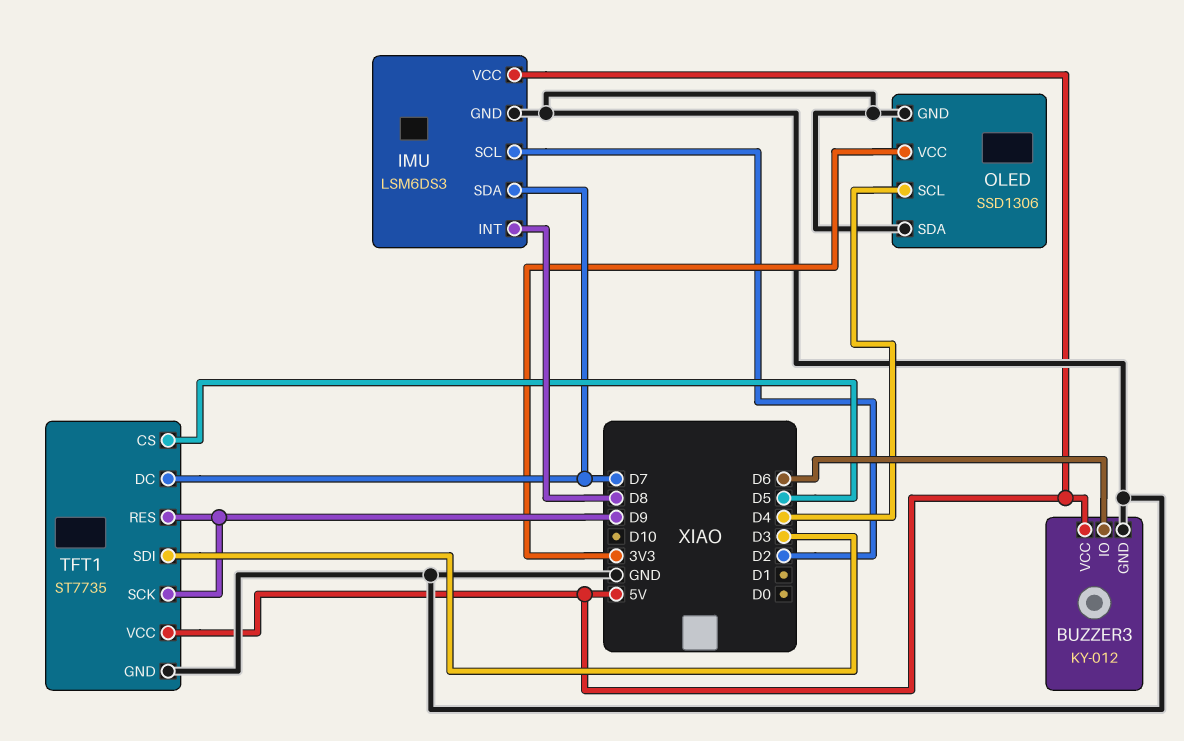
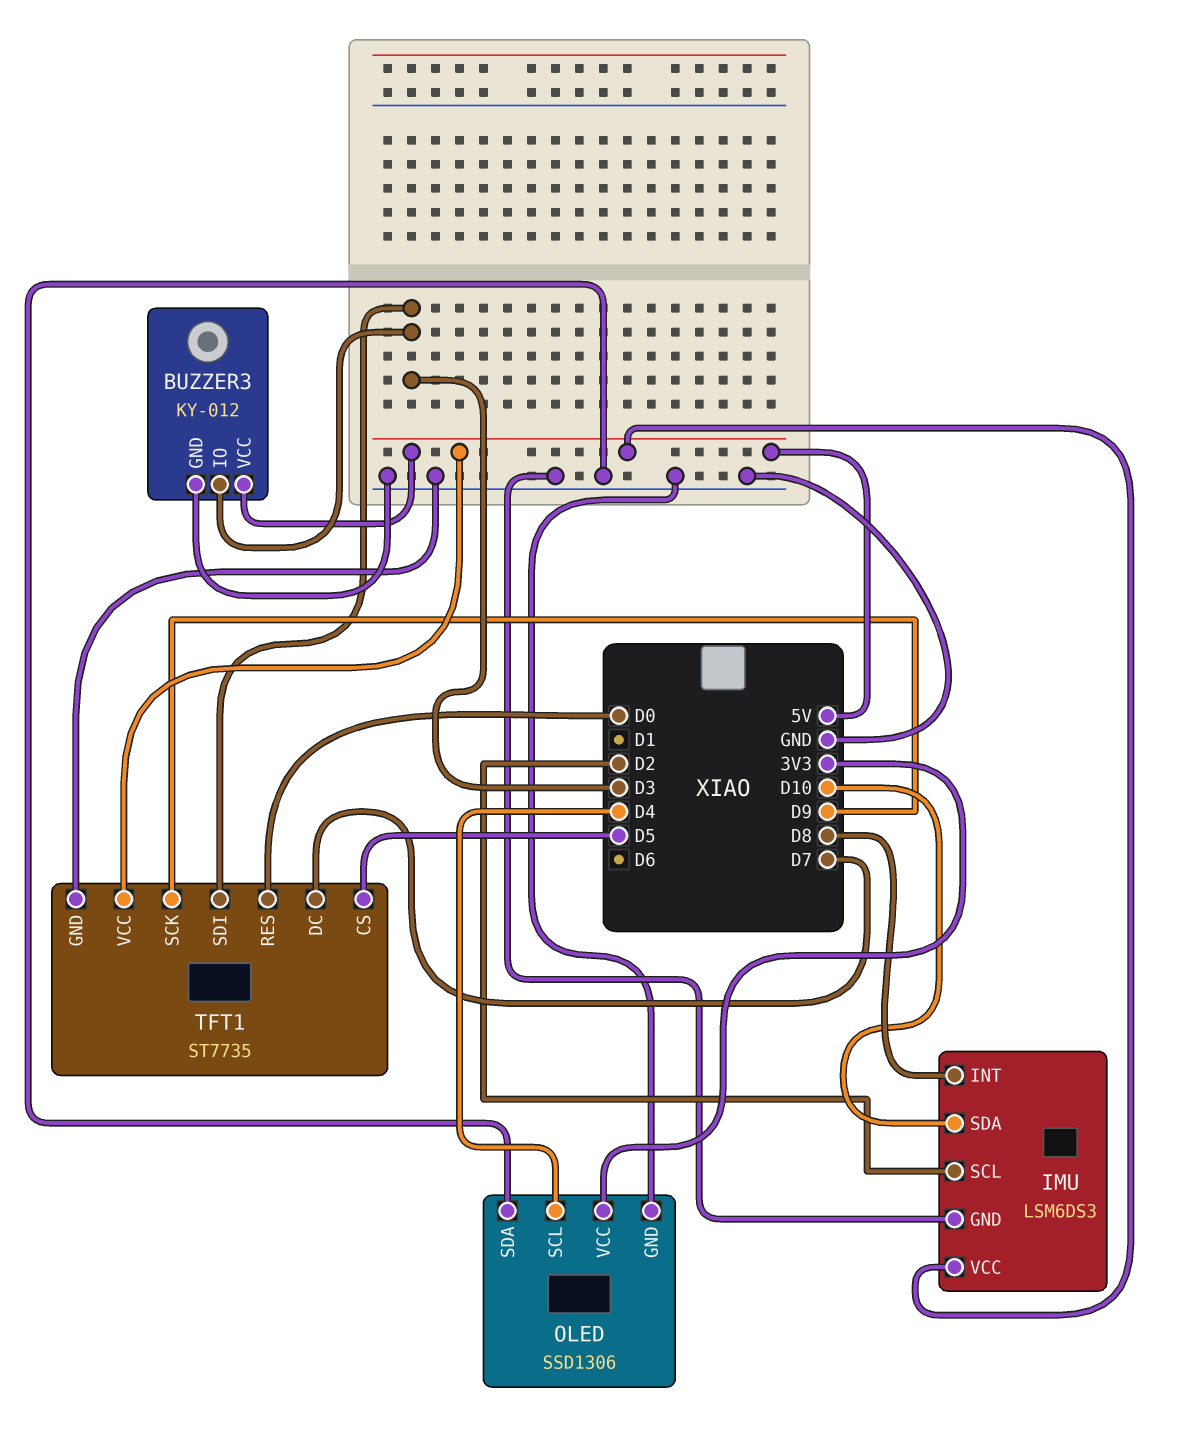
BUZZER3 pin IO: D6 -> D3
IMU pin SDA: D7 -> D10
TFT1 pin RES: D9 -> D0

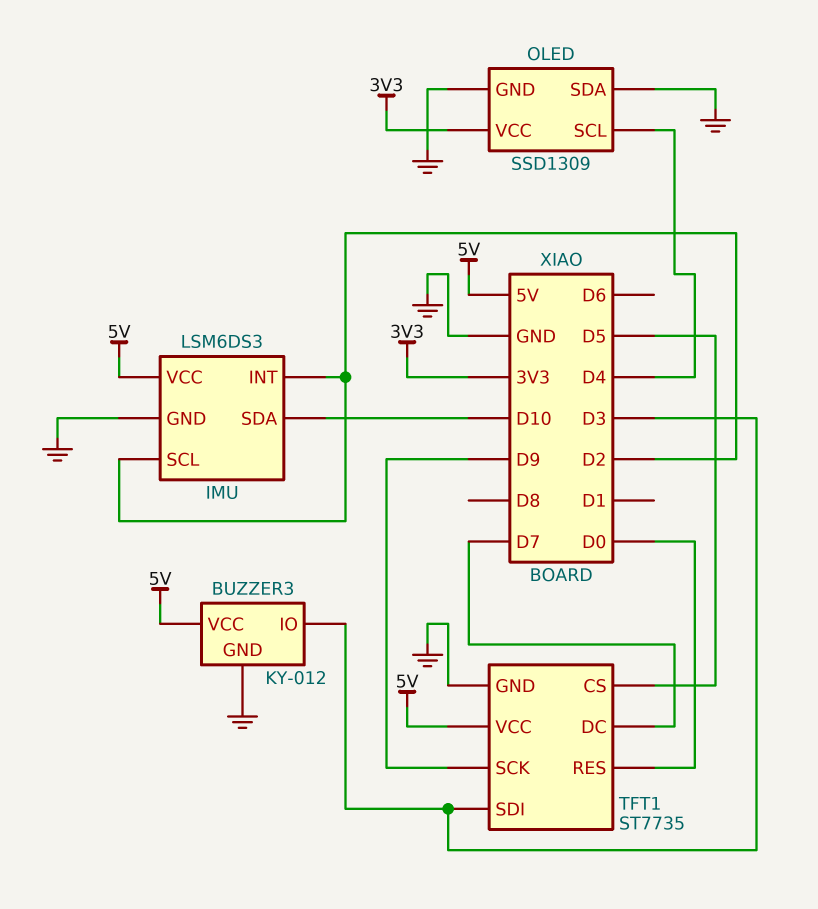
IMU pin INT: D8 -> D2
OLED: SSD1306 -> SSD1309

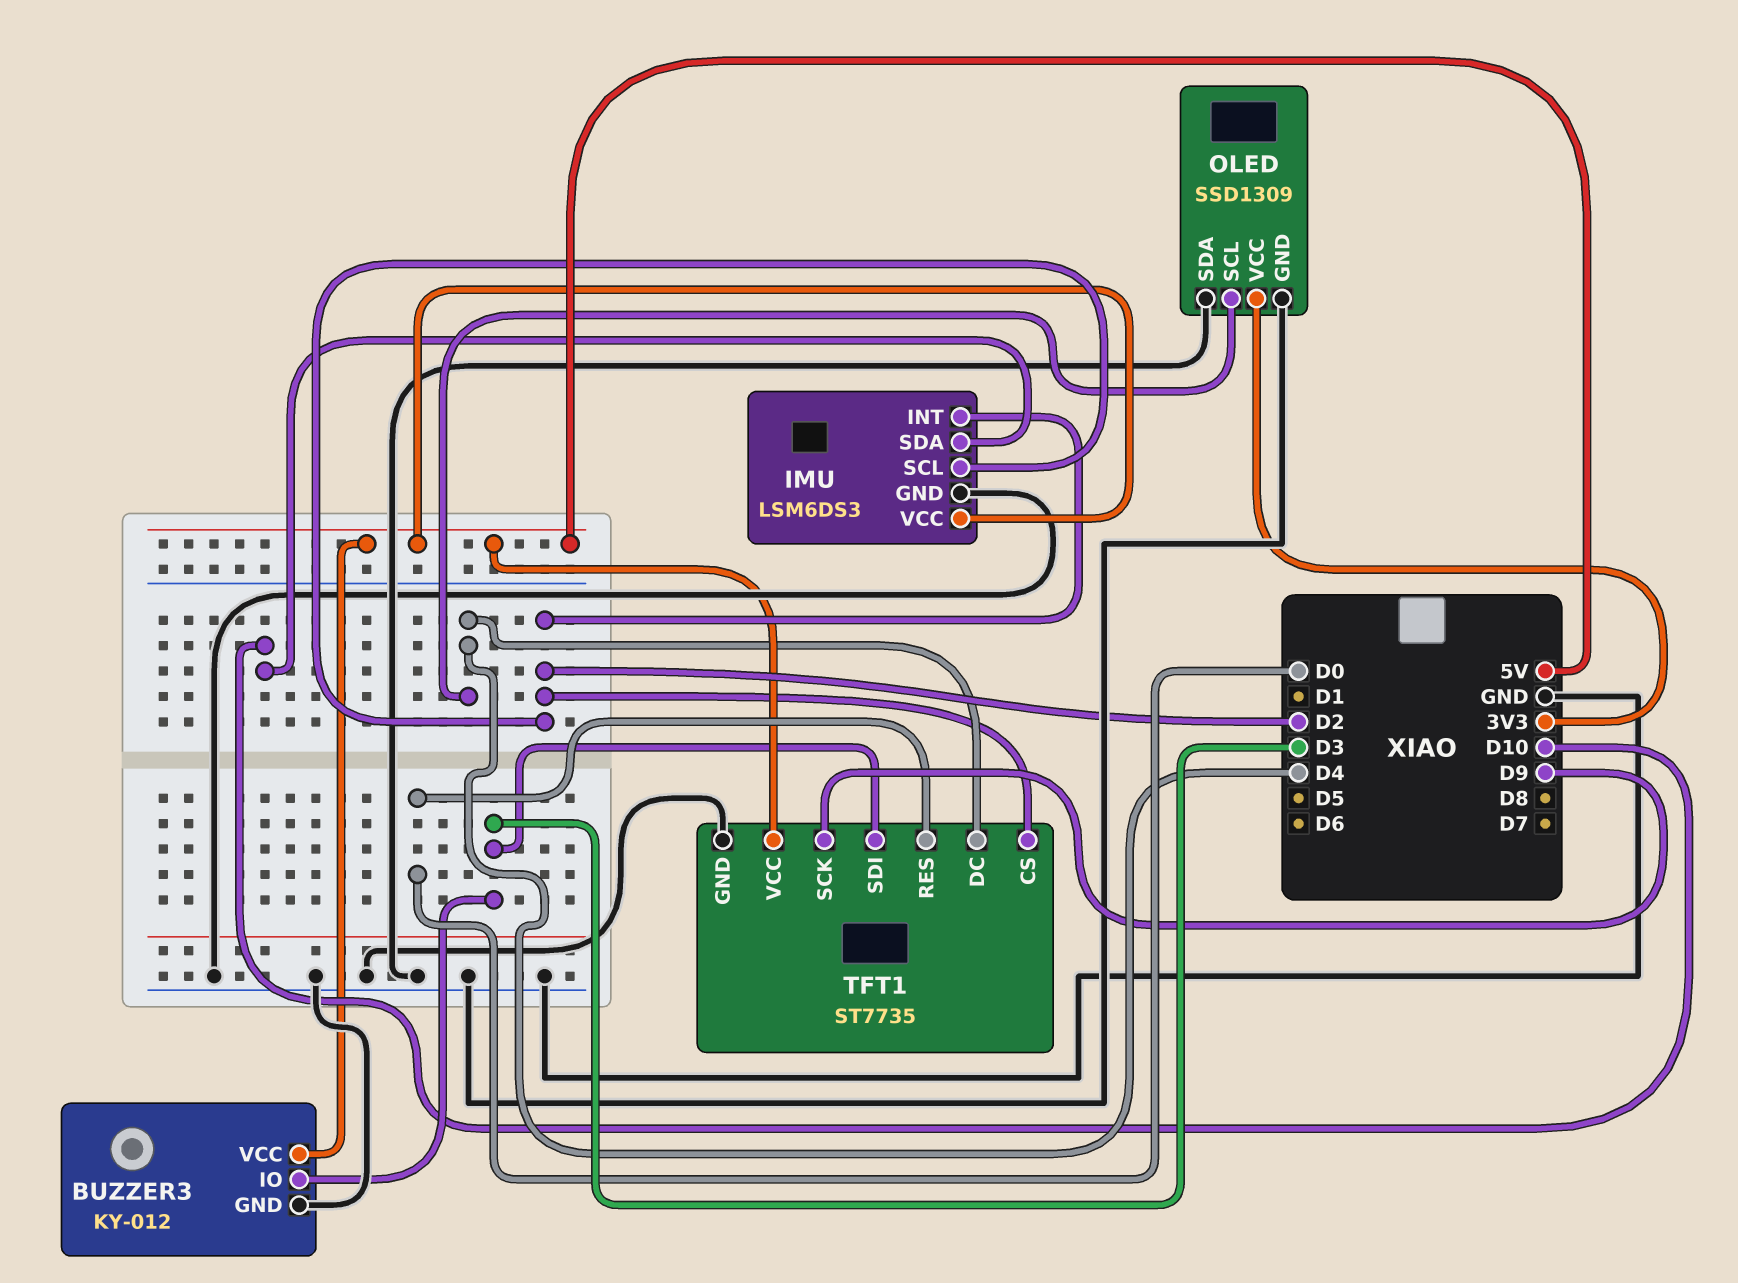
TFT1 pin CS: D5 -> D2
TFT1 pin DC: D7 -> D4

